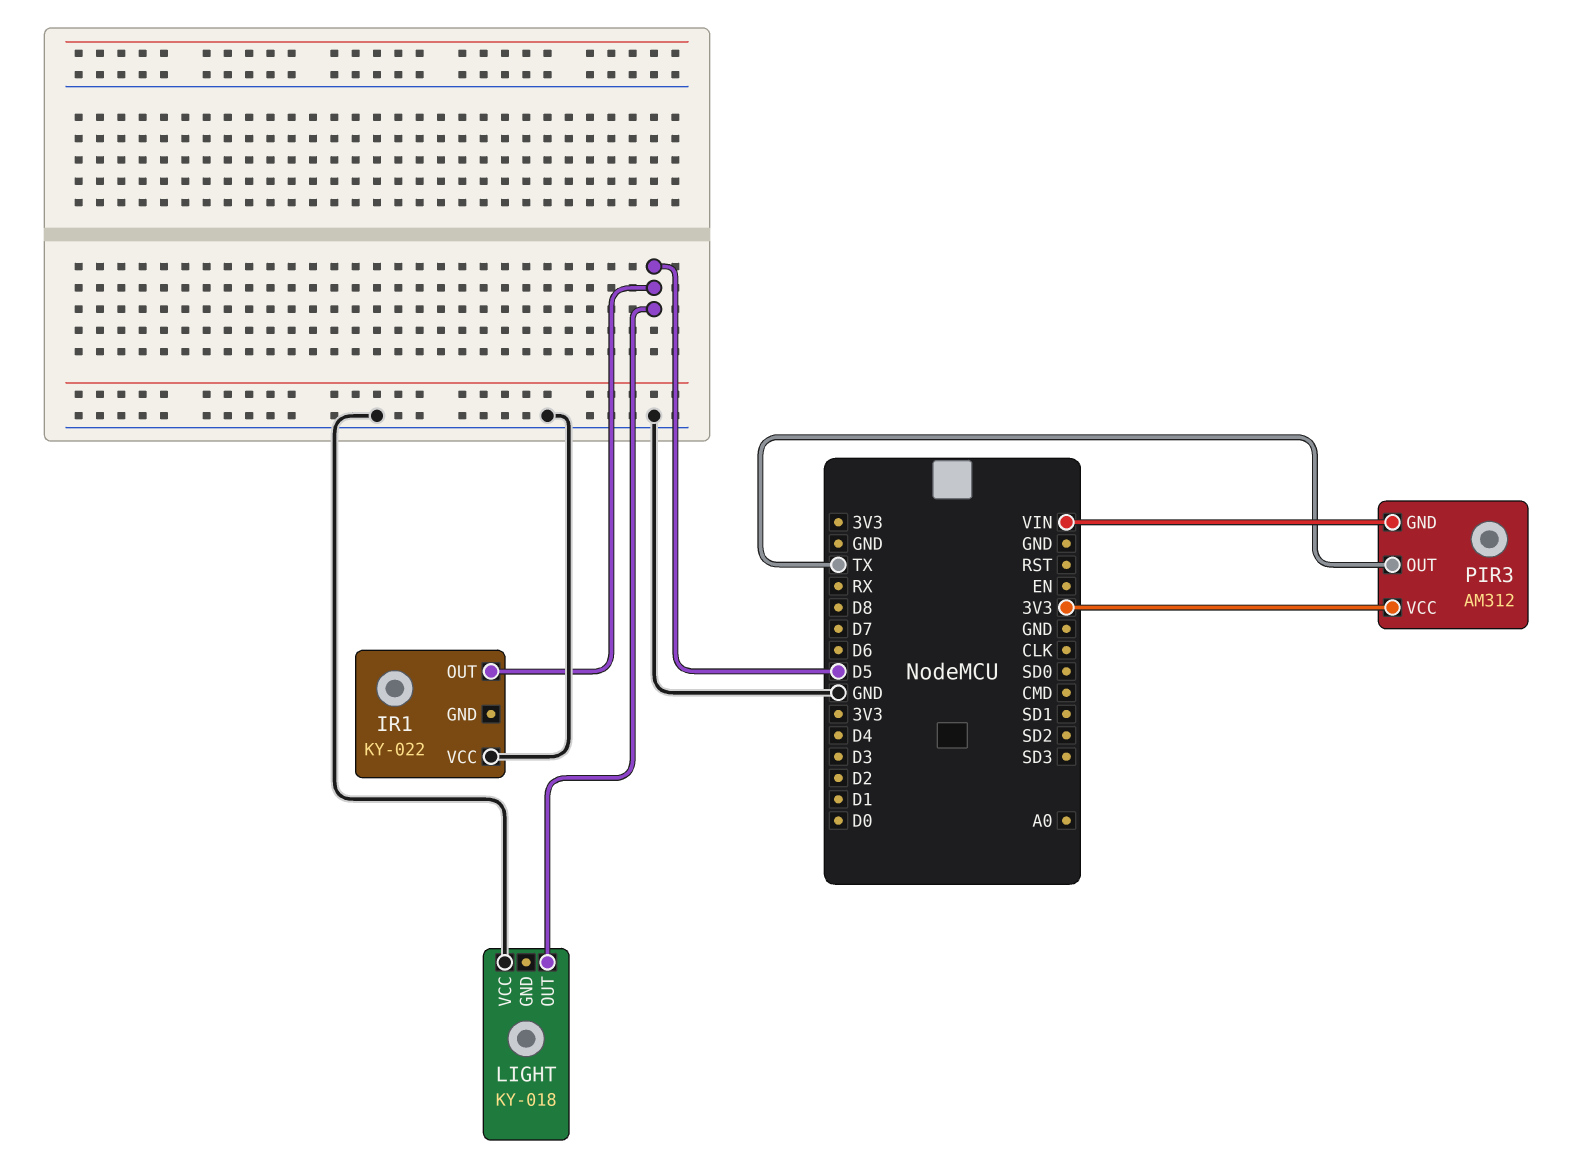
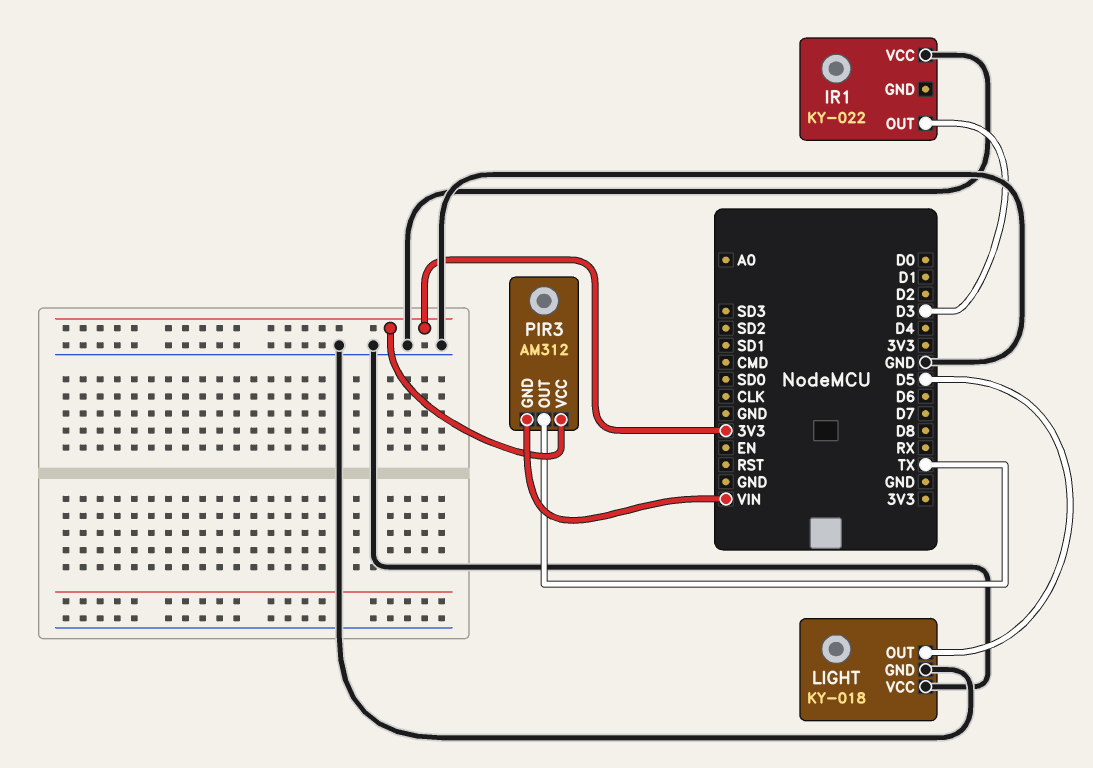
IR1 pin OUT: D5 -> D3
LIGHT pin GND: none -> GND

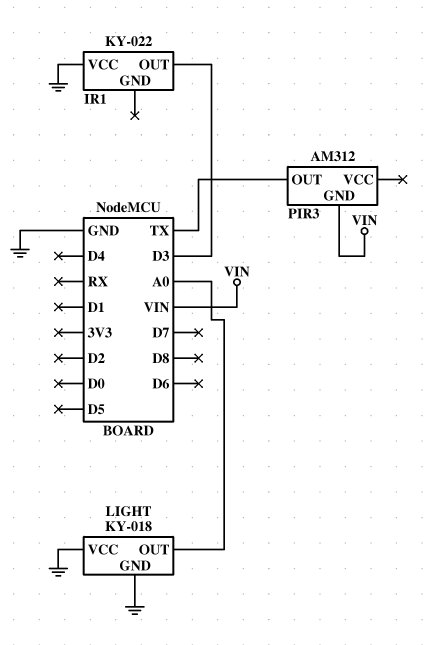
LIGHT pin OUT: D5 -> A0
PIR3 pin VCC: 3V3 -> none

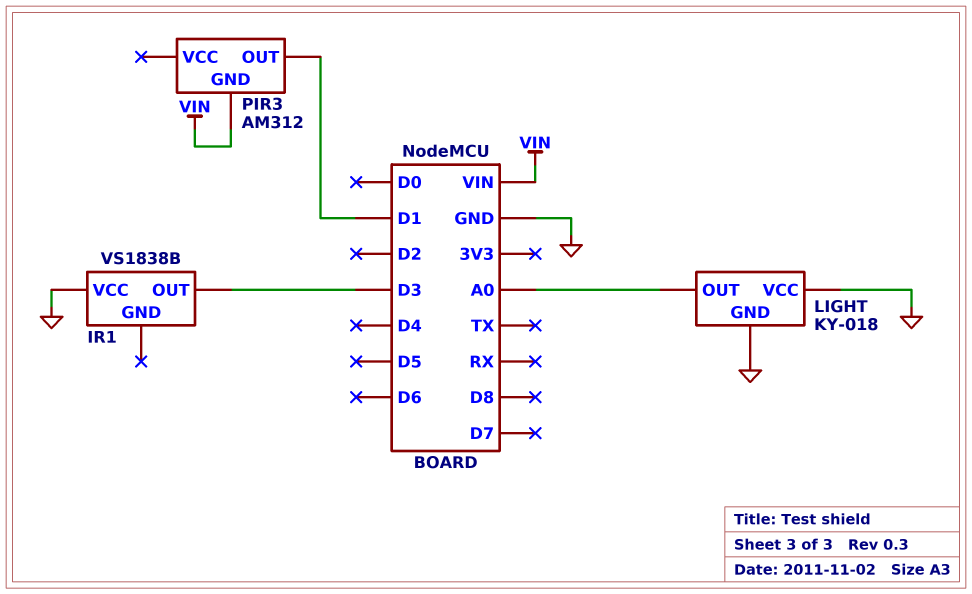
IR1: KY-022 -> VS1838B
PIR3 pin OUT: TX -> D1

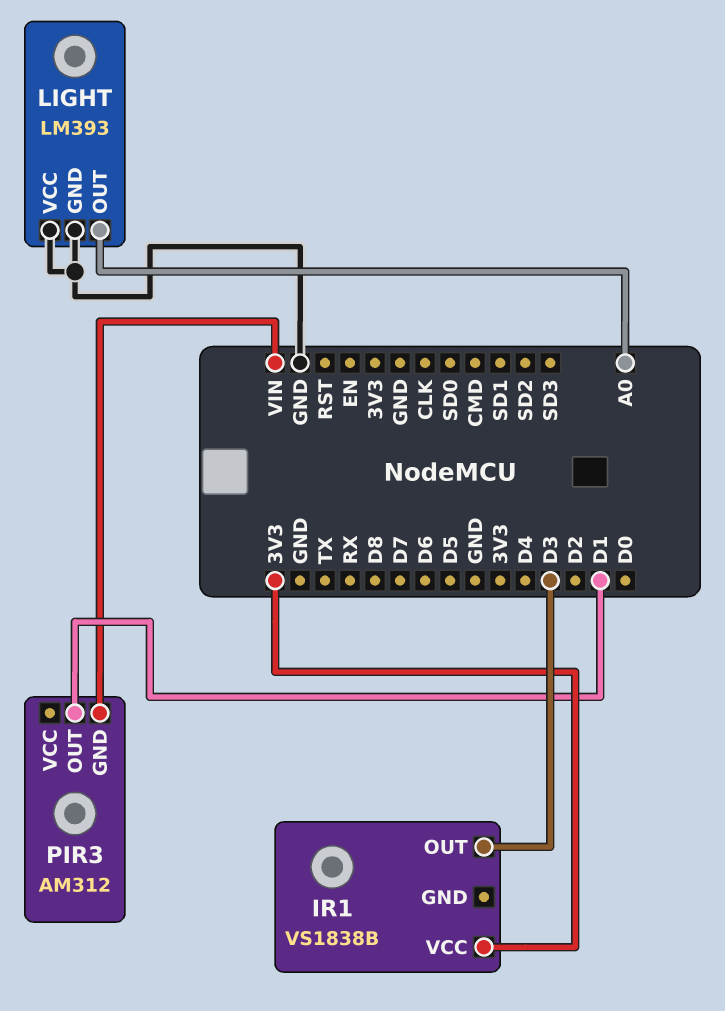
IR1 pin VCC: GND -> 3V3
LIGHT: KY-018 -> LM393

